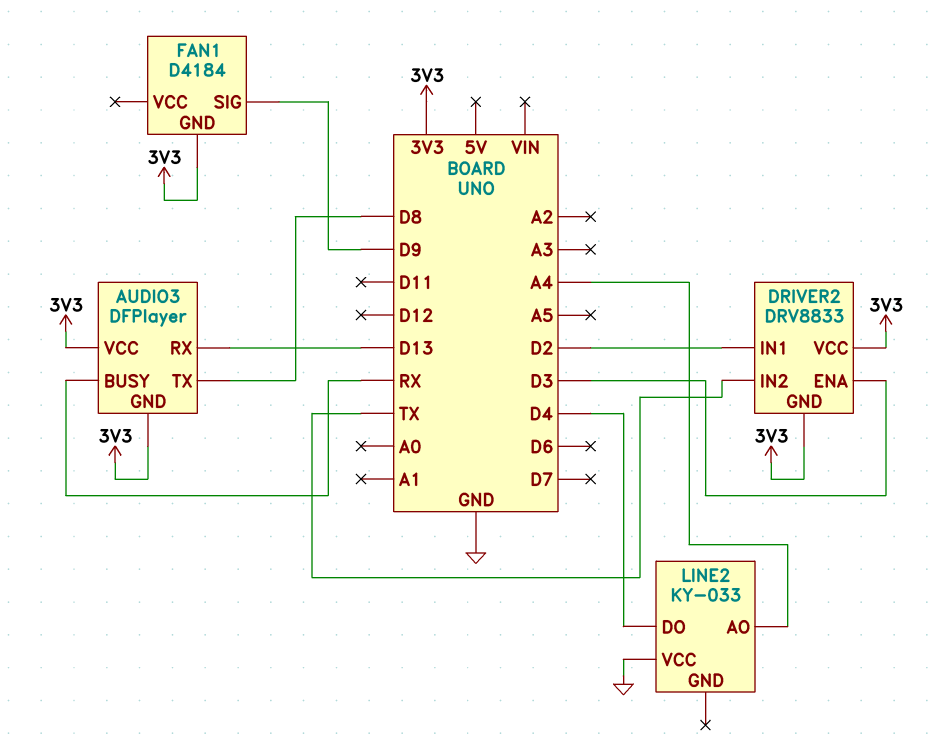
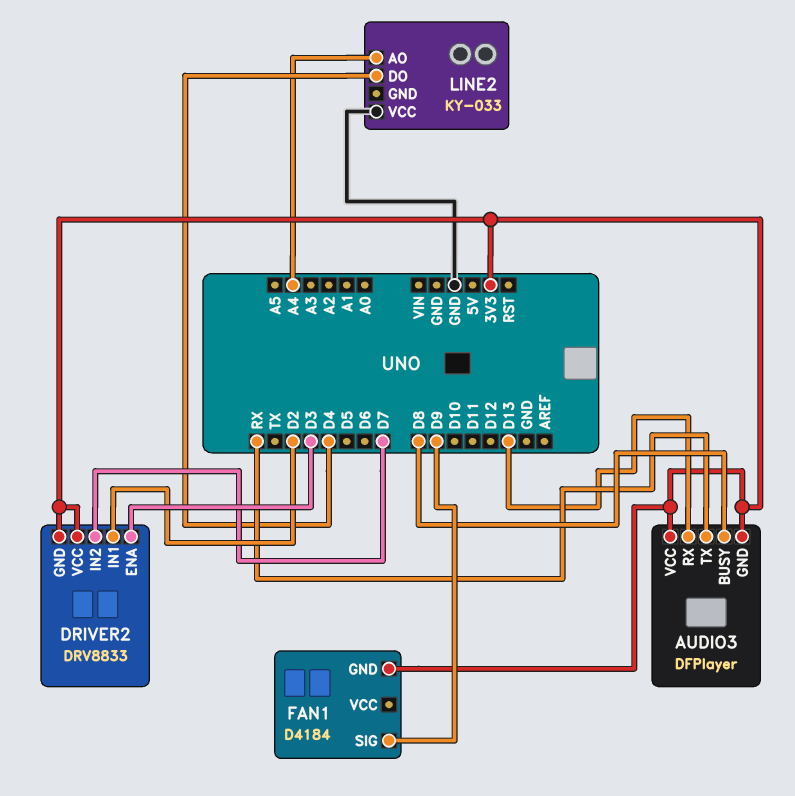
AUDIO3 pin BUSY: RX -> D8
AUDIO3 pin TX: D8 -> RX
DRIVER2 pin IN2: TX -> D7

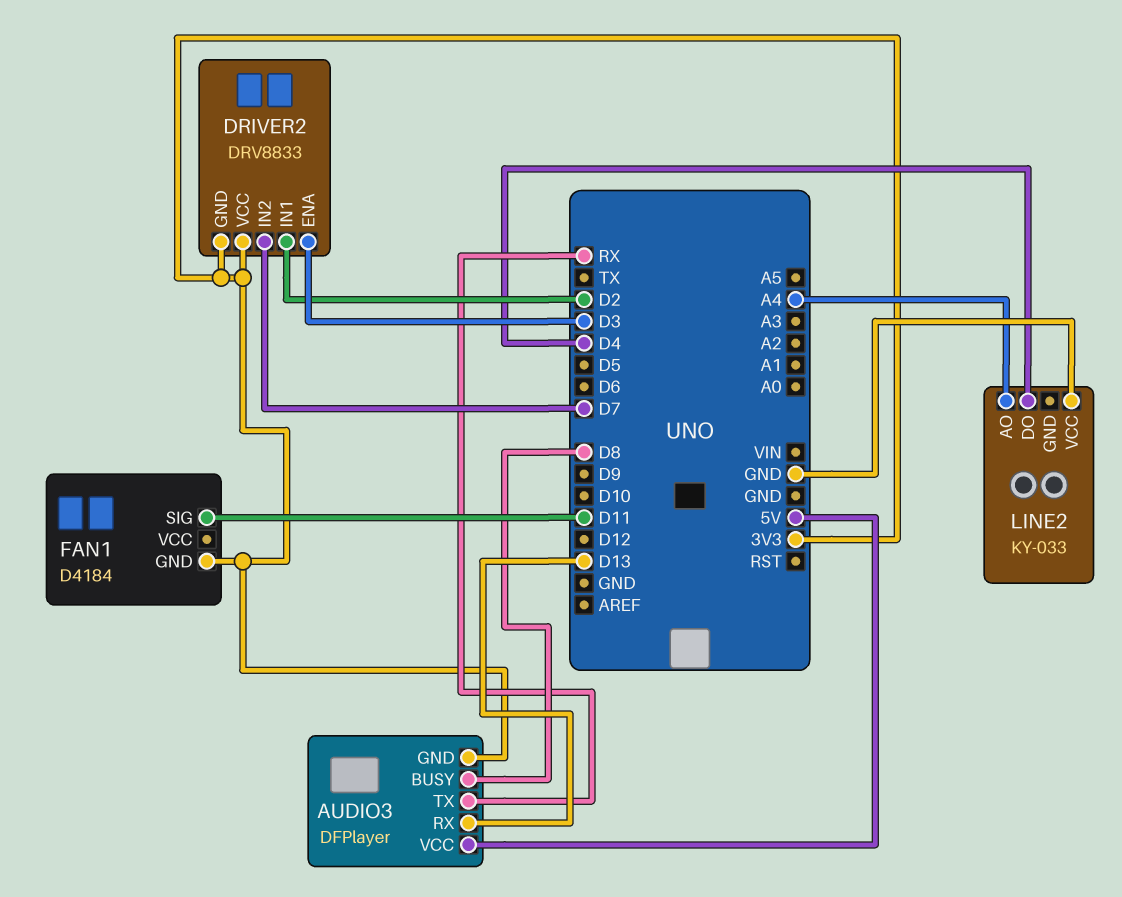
AUDIO3 pin VCC: 3V3 -> 5V
FAN1 pin SIG: D9 -> D11

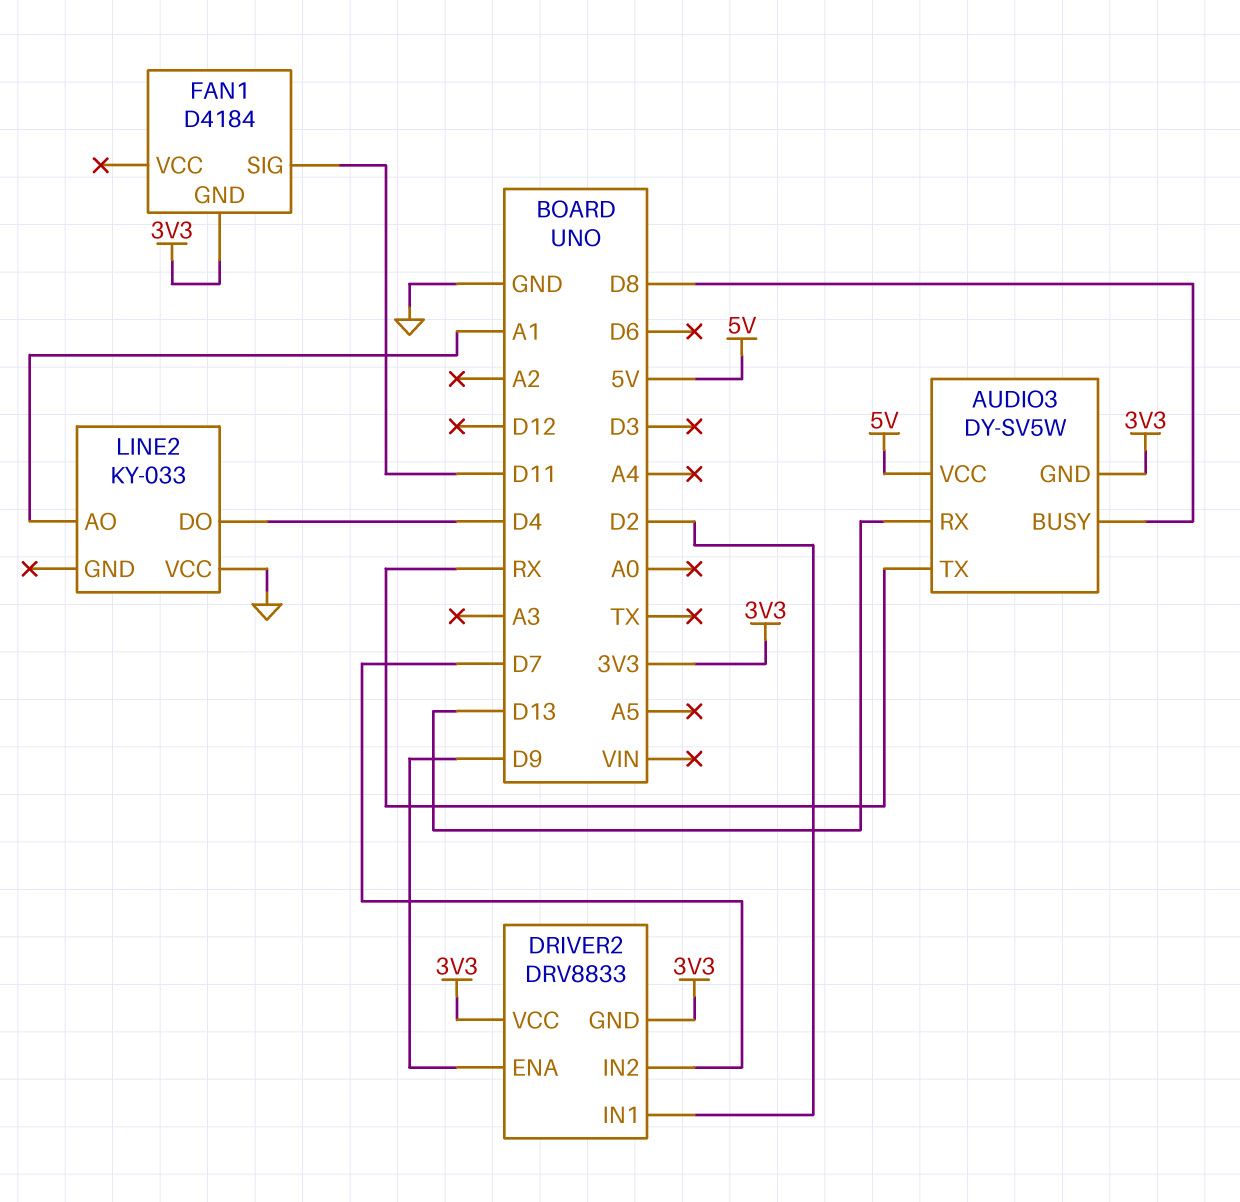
AUDIO3: DFPlayer -> DY-SV5W
DRIVER2 pin ENA: D3 -> D9
LINE2 pin AO: A4 -> A1

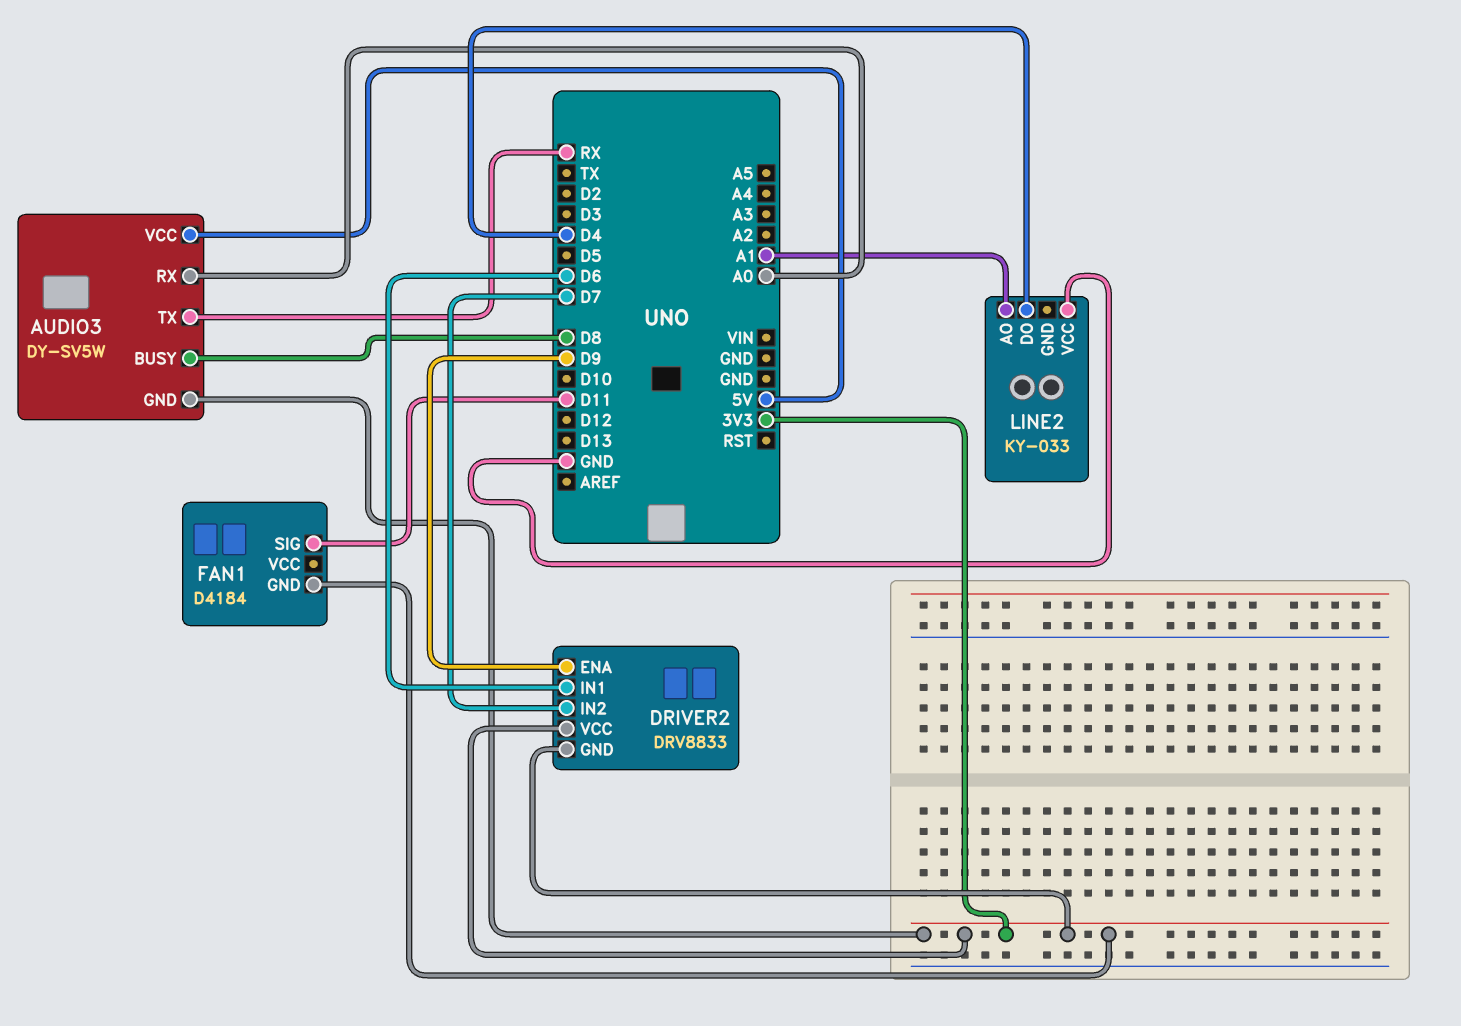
AUDIO3 pin RX: D13 -> A0
DRIVER2 pin IN1: D2 -> D6

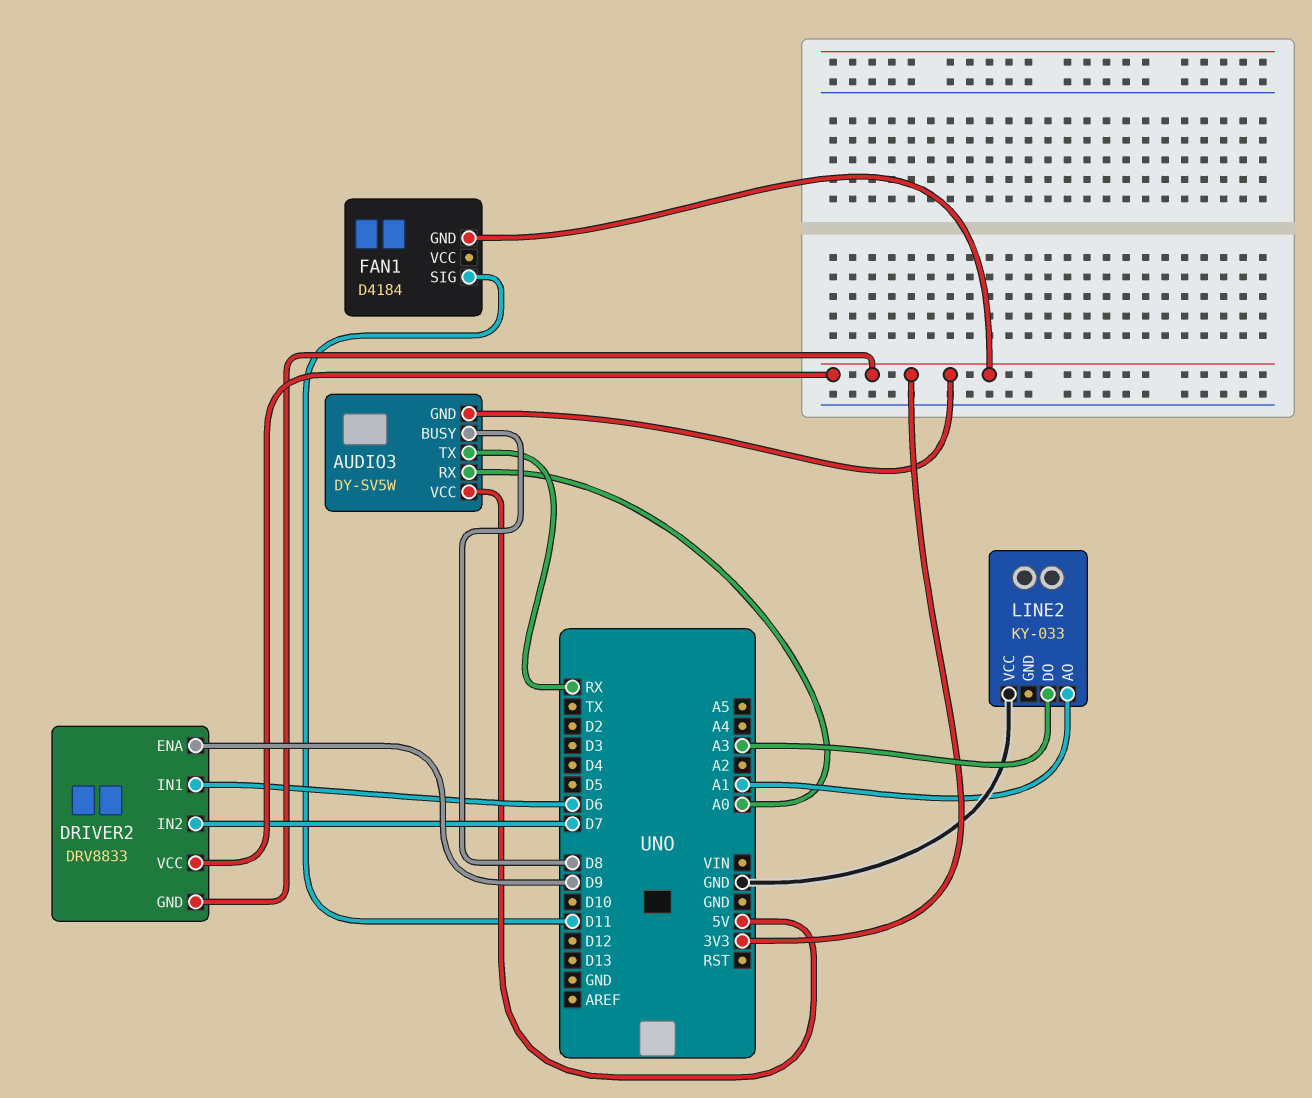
LINE2 pin DO: D4 -> A3

